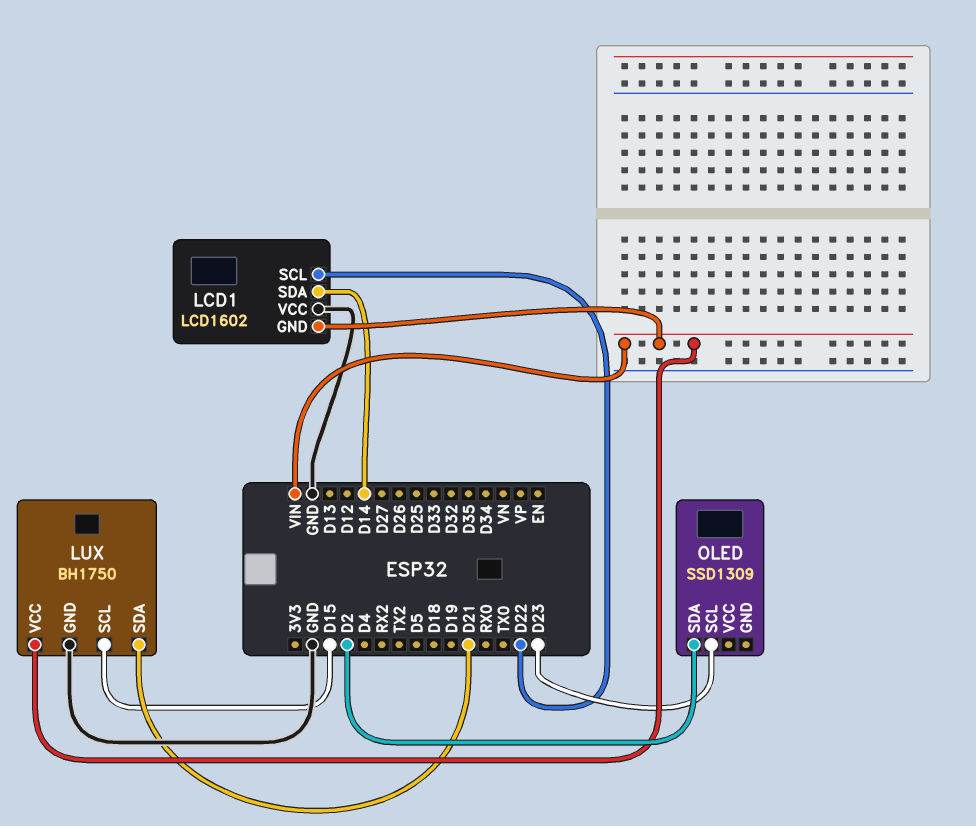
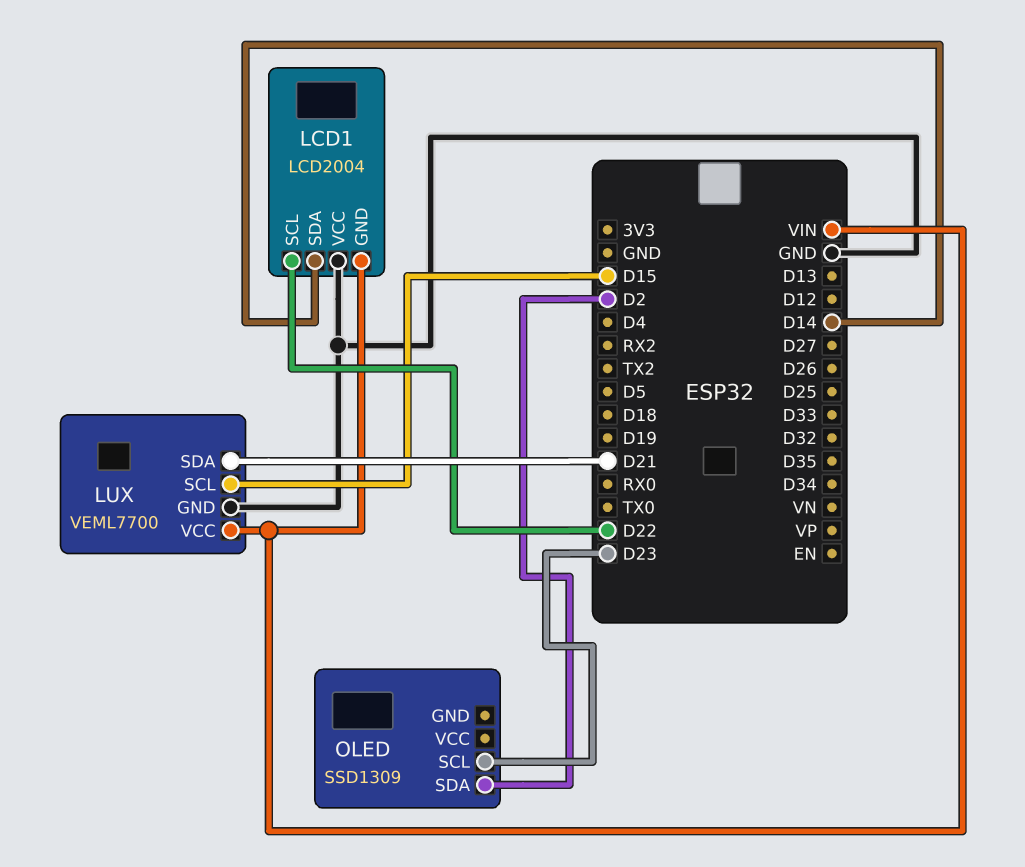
LCD1: LCD1602 -> LCD2004
LUX: BH1750 -> VEML7700

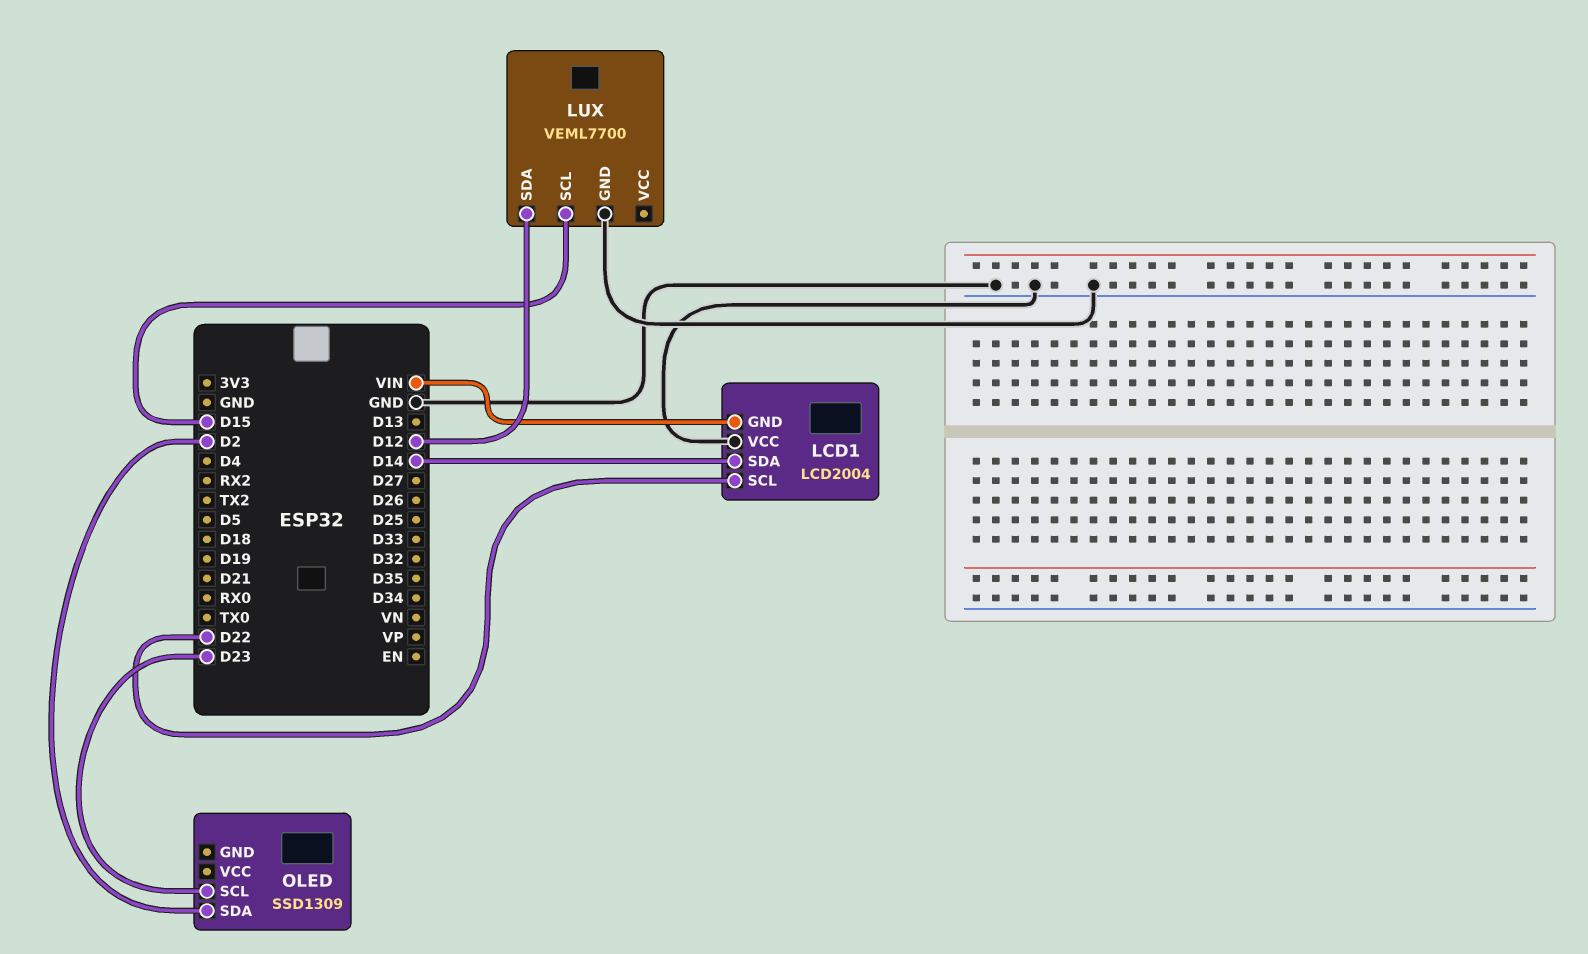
LUX pin SDA: D21 -> D12
LUX pin VCC: VIN -> none

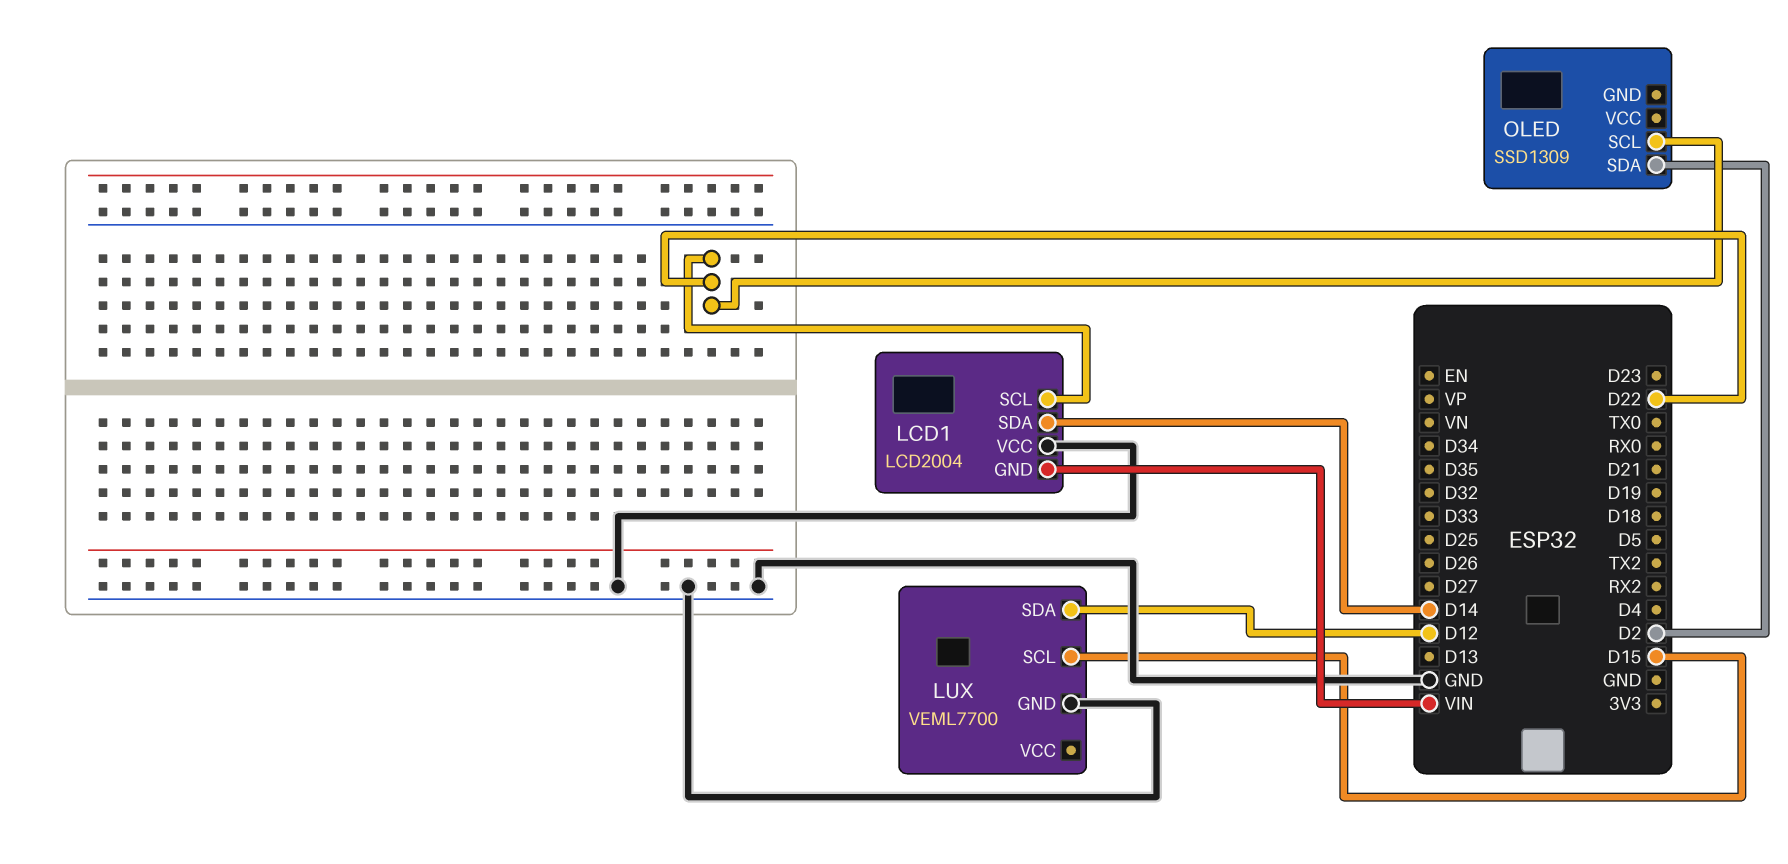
OLED pin SCL: D23 -> D22

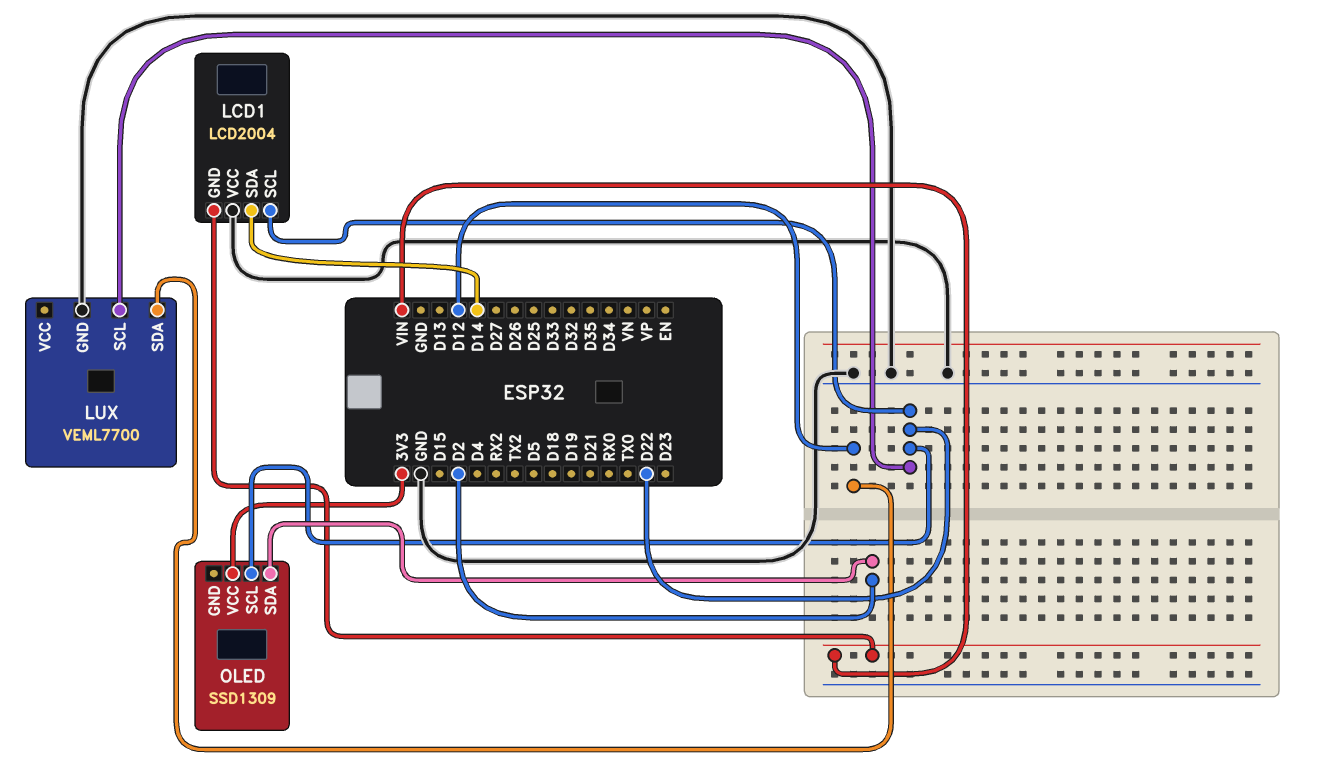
LUX pin SCL: D15 -> D22
OLED pin VCC: none -> 3V3

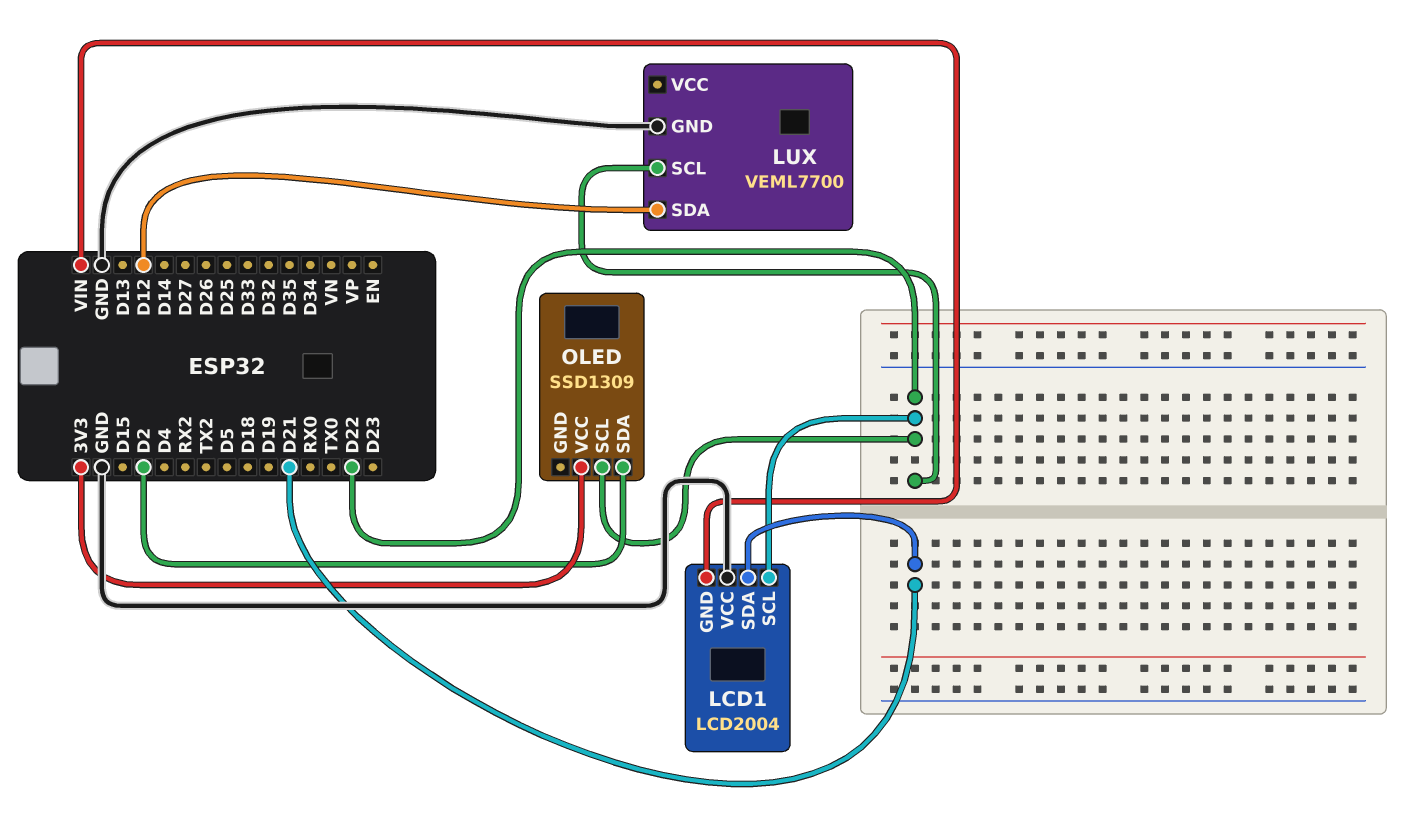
LCD1 pin SDA: D14 -> D21

